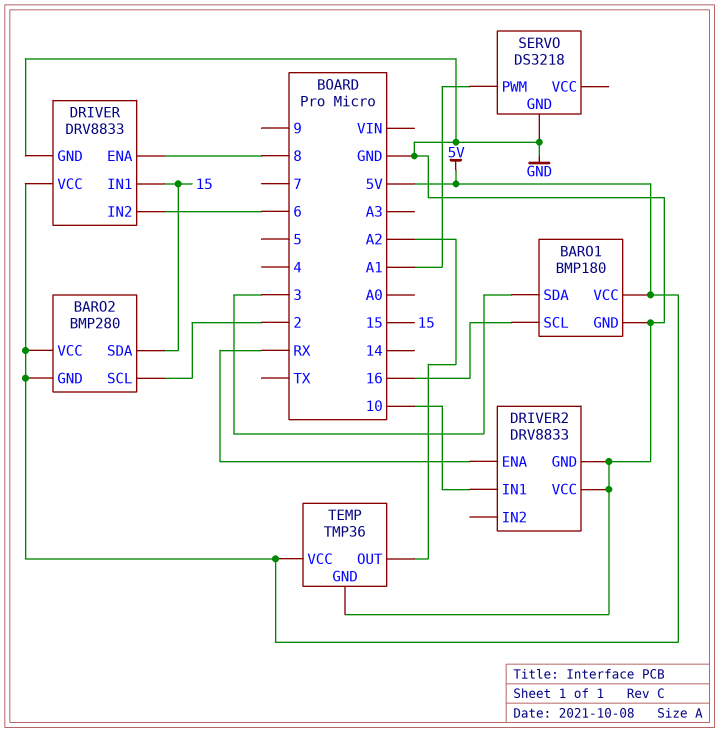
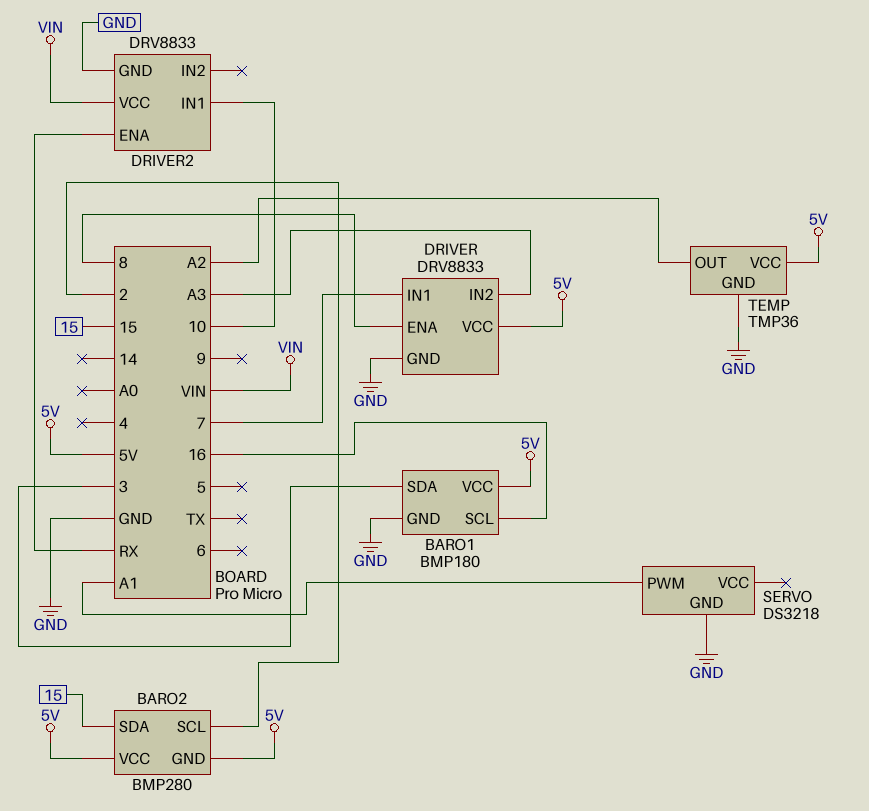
DRIVER pin IN1: 15 -> 7
DRIVER pin IN2: 6 -> A3
DRIVER2 pin VCC: GND -> VIN

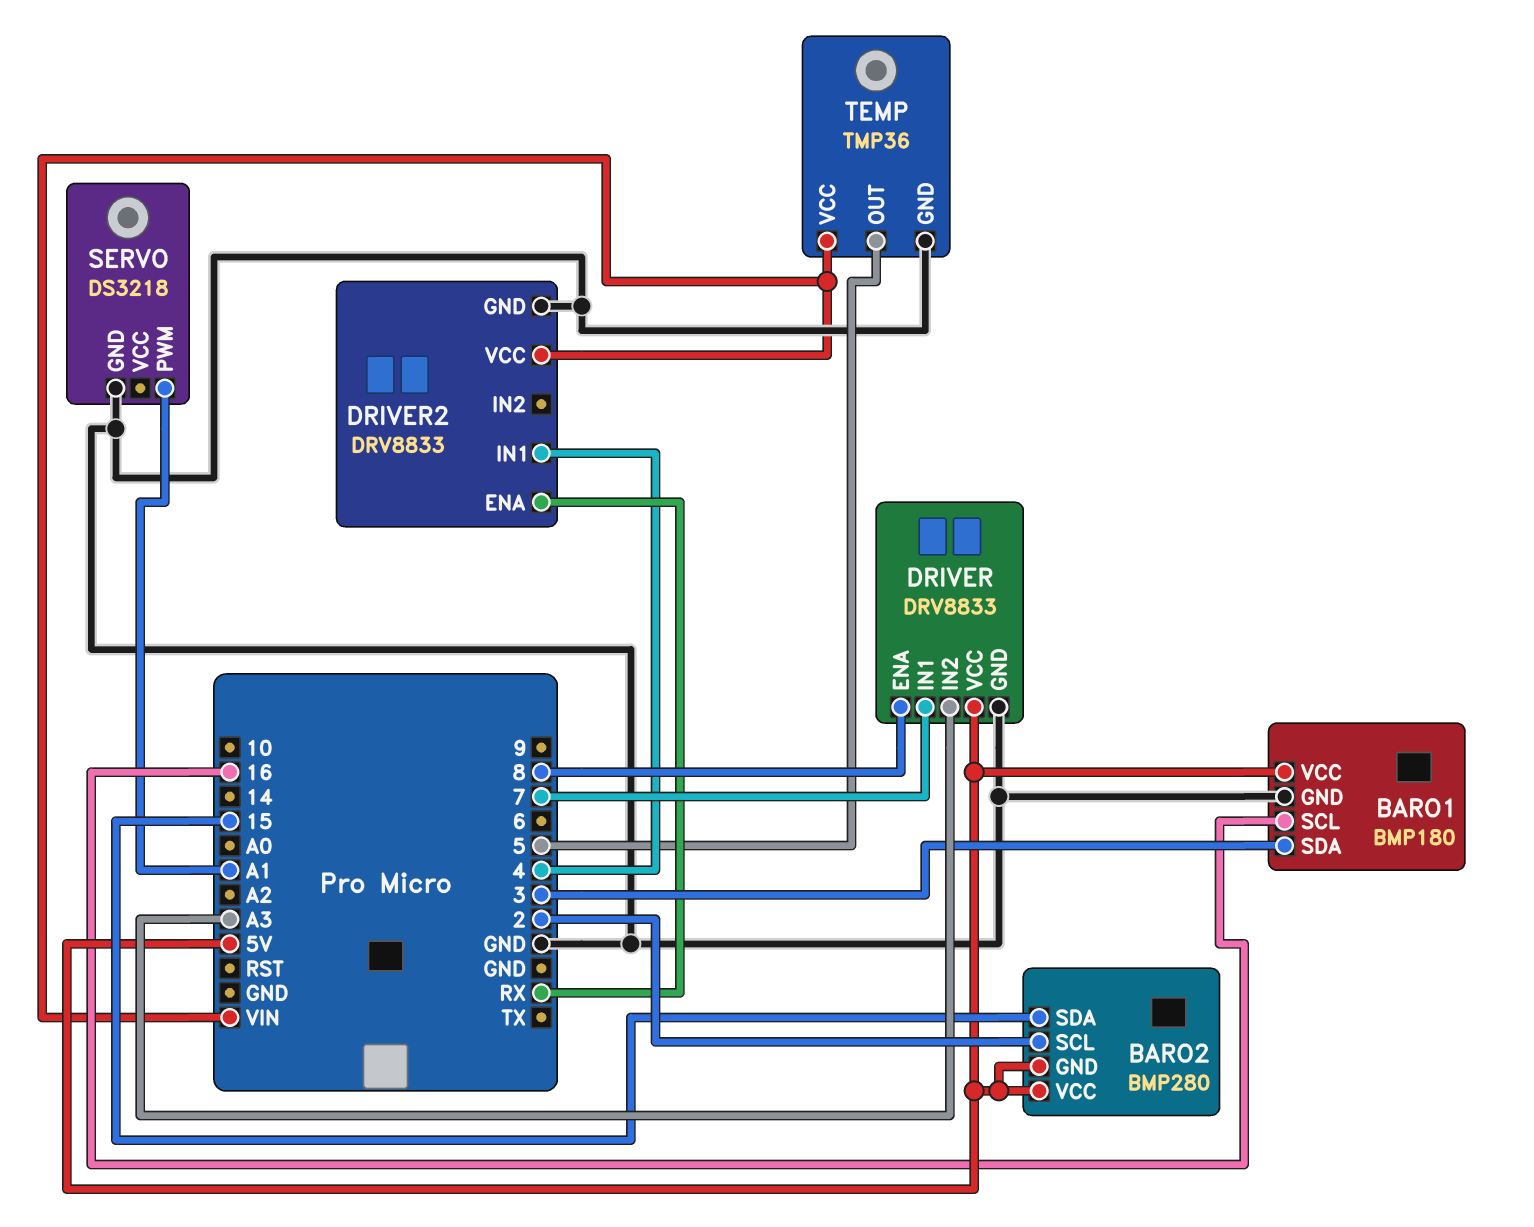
DRIVER2 pin IN1: 10 -> 4
TEMP pin OUT: A2 -> 5
TEMP pin VCC: 5V -> VIN

